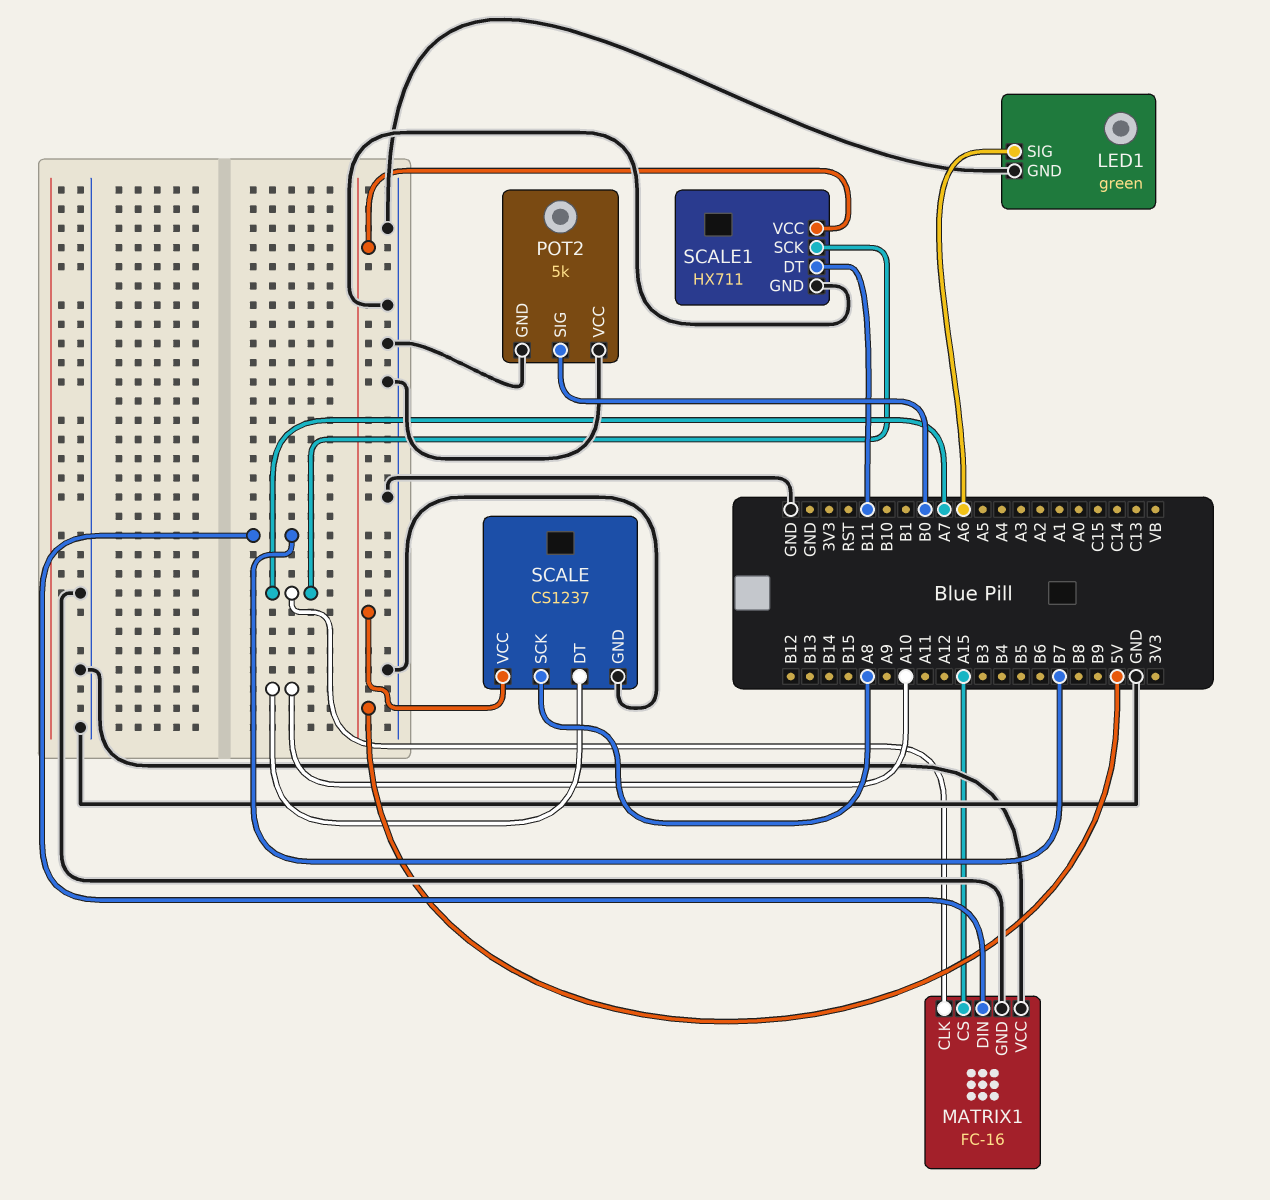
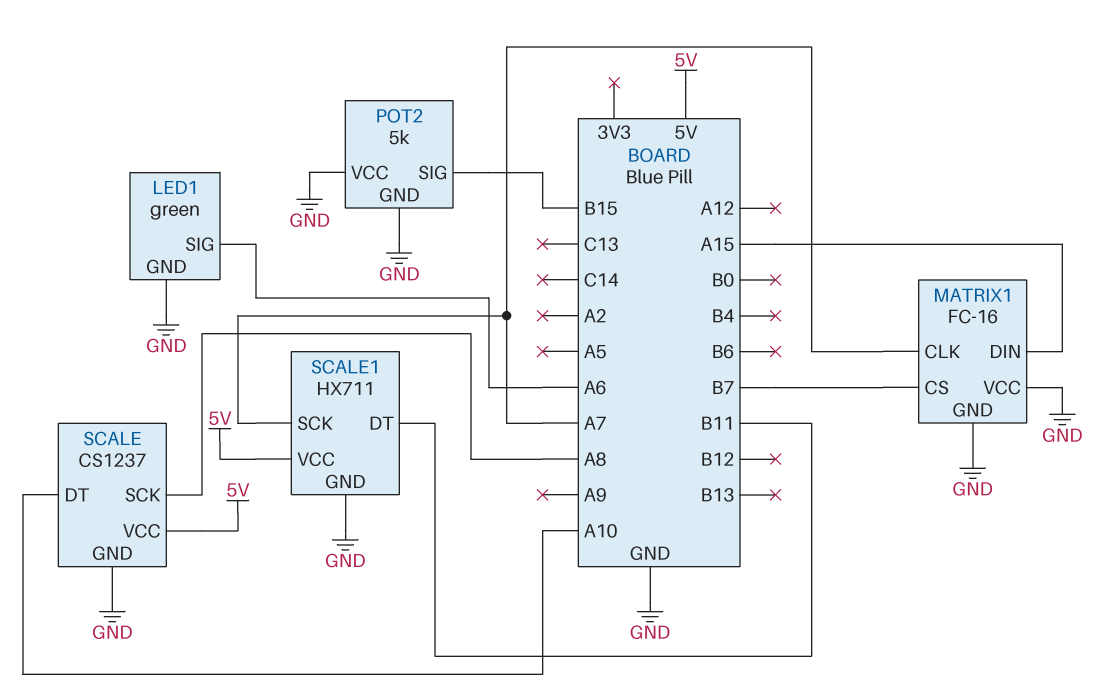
MATRIX1 pin CS: A15 -> B7
MATRIX1 pin DIN: B7 -> A15
POT2 pin SIG: B0 -> B15

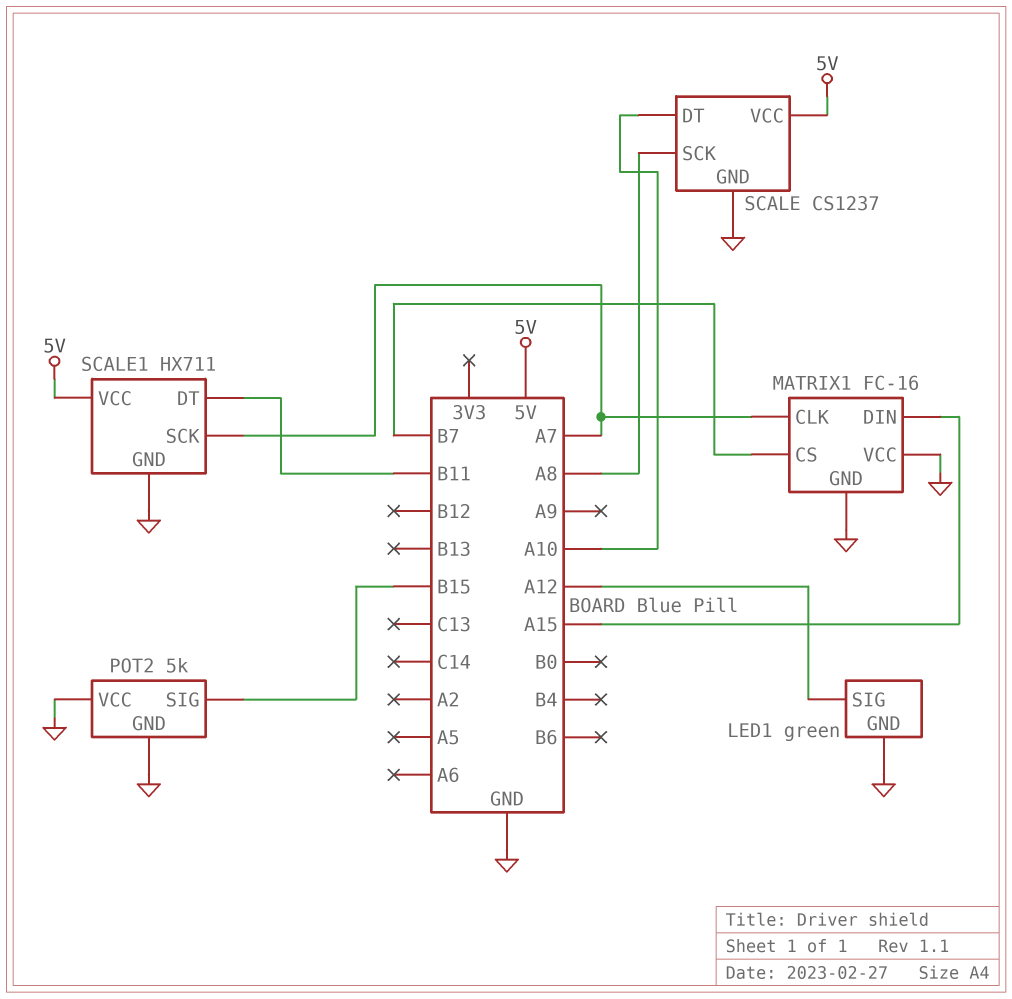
LED1 pin SIG: A6 -> A12

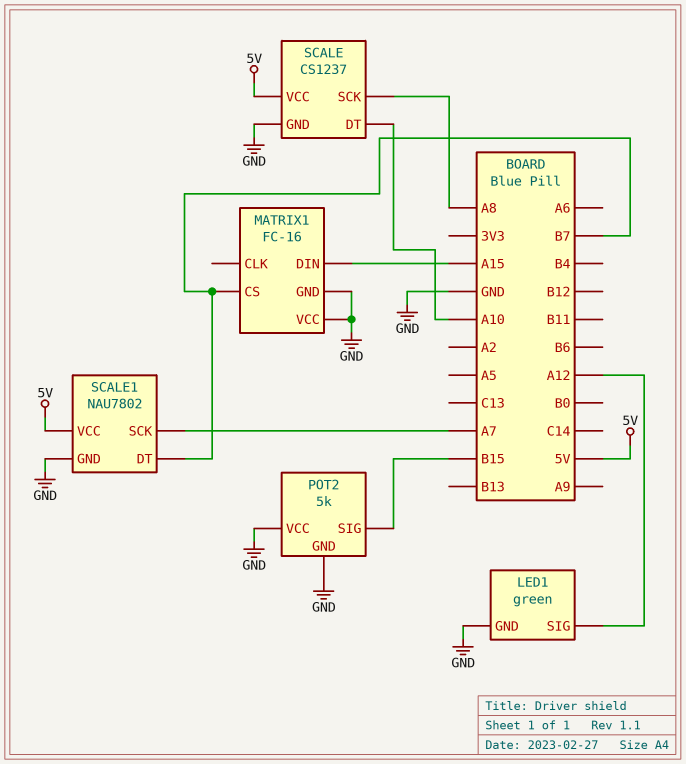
MATRIX1 pin CLK: A7 -> none
SCALE1: HX711 -> NAU7802
SCALE1 pin DT: B11 -> B7

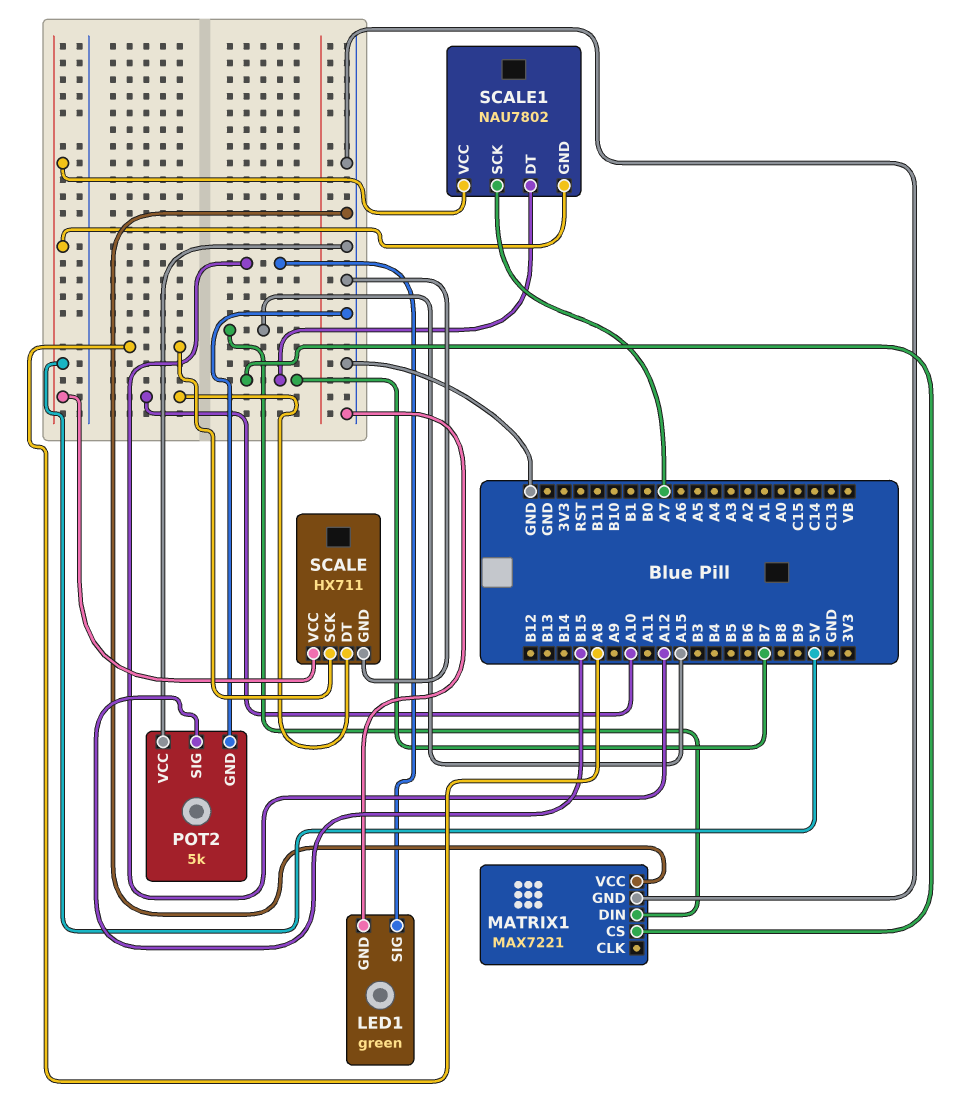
MATRIX1: FC-16 -> MAX7221
SCALE: CS1237 -> HX711
SCALE1 pin GND: GND -> 5V

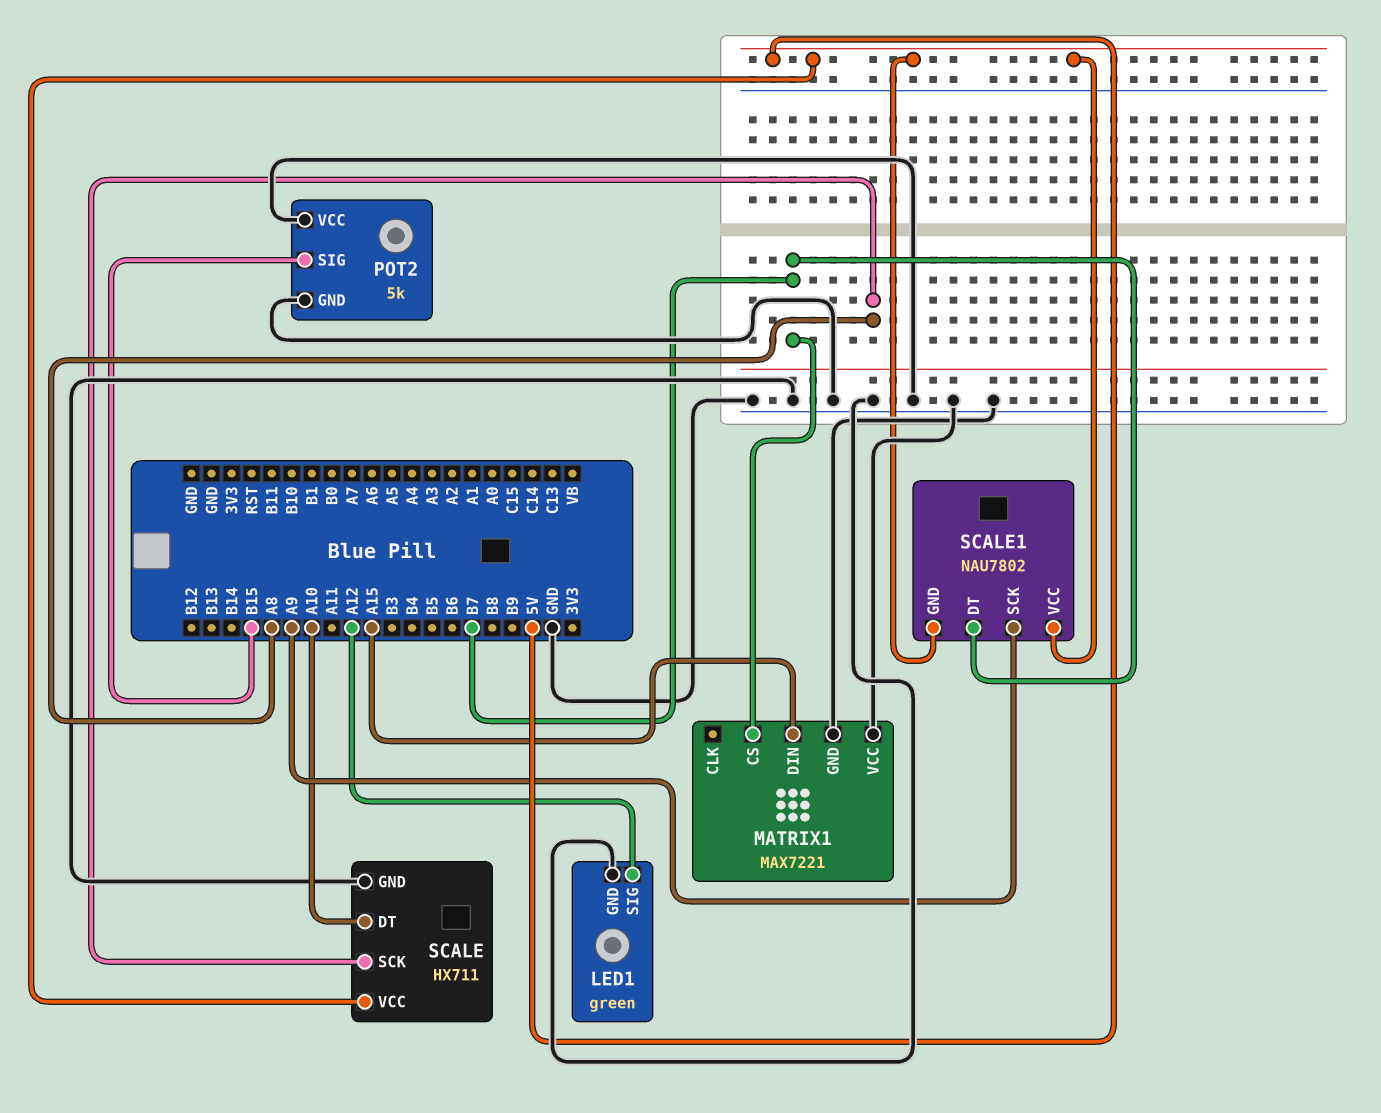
SCALE1 pin SCK: A7 -> A9

